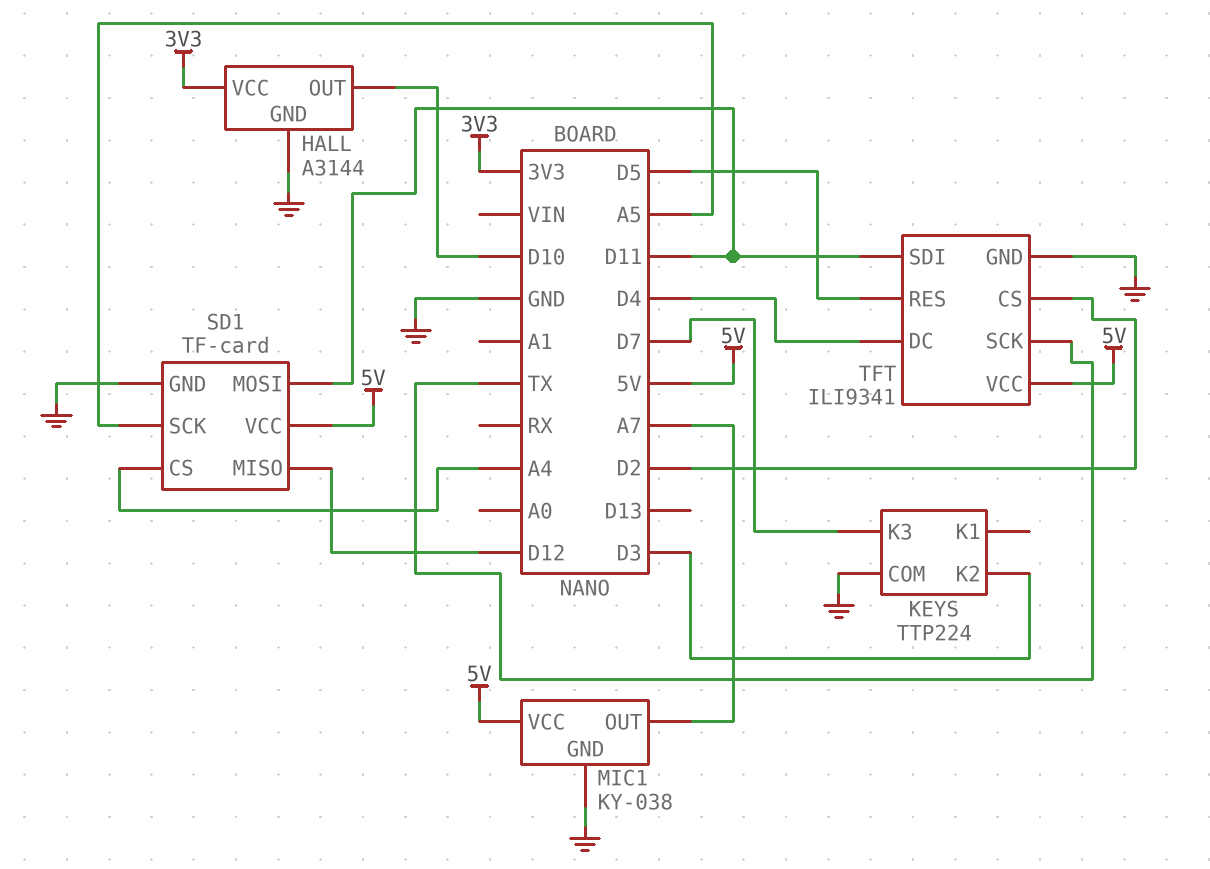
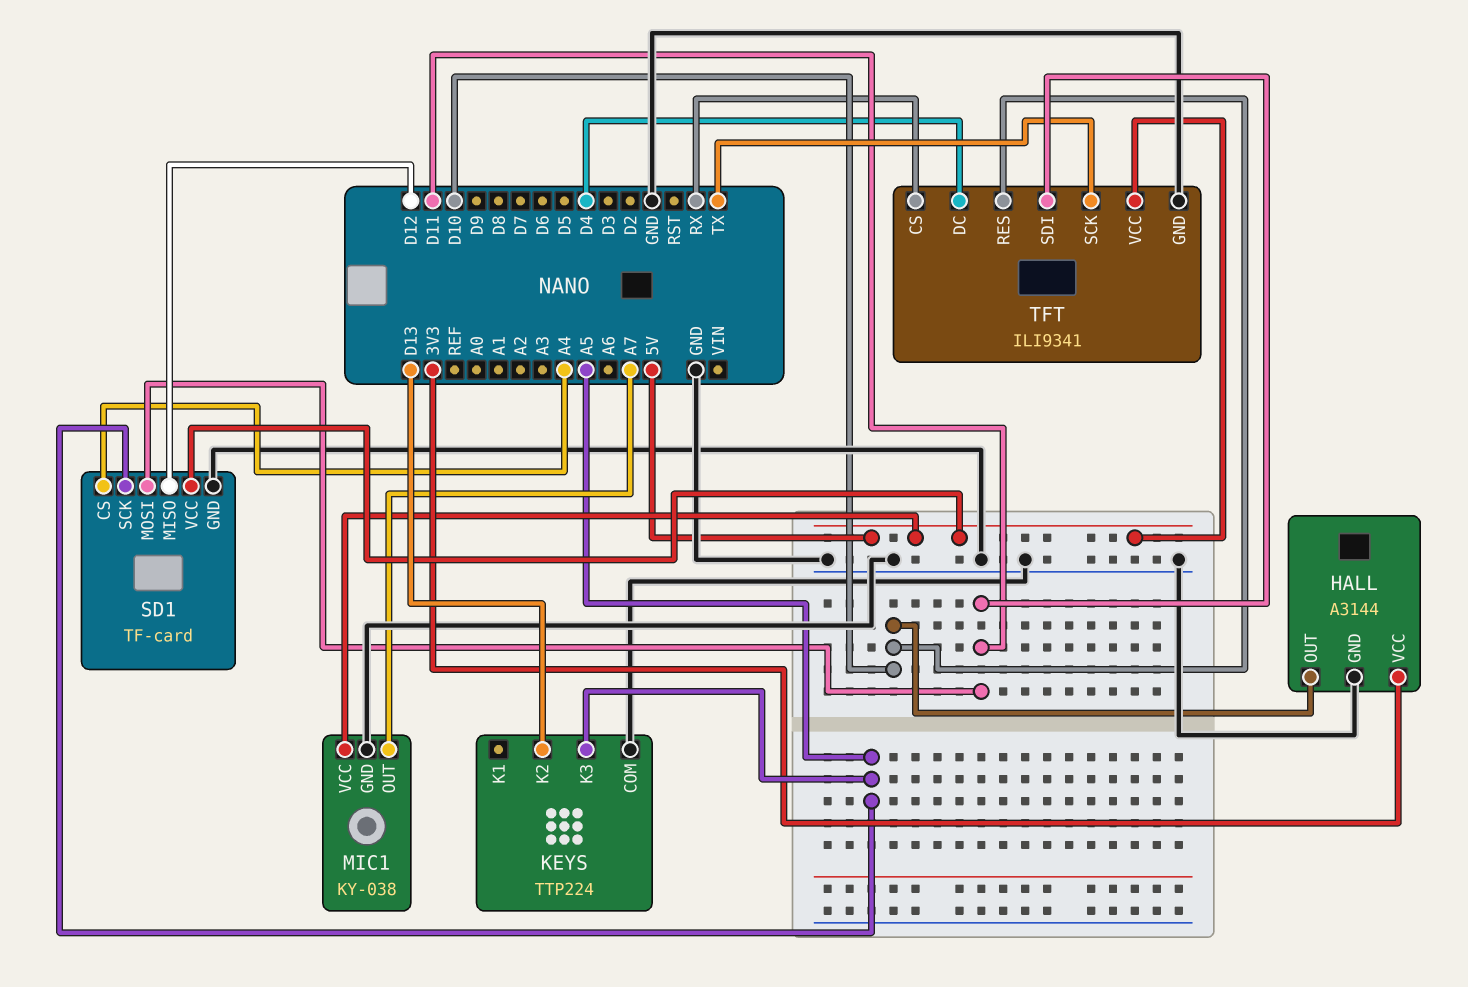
KEYS pin K2: D3 -> D13
KEYS pin K3: D7 -> A5
TFT pin CS: D2 -> RX
TFT pin RES: D5 -> D10

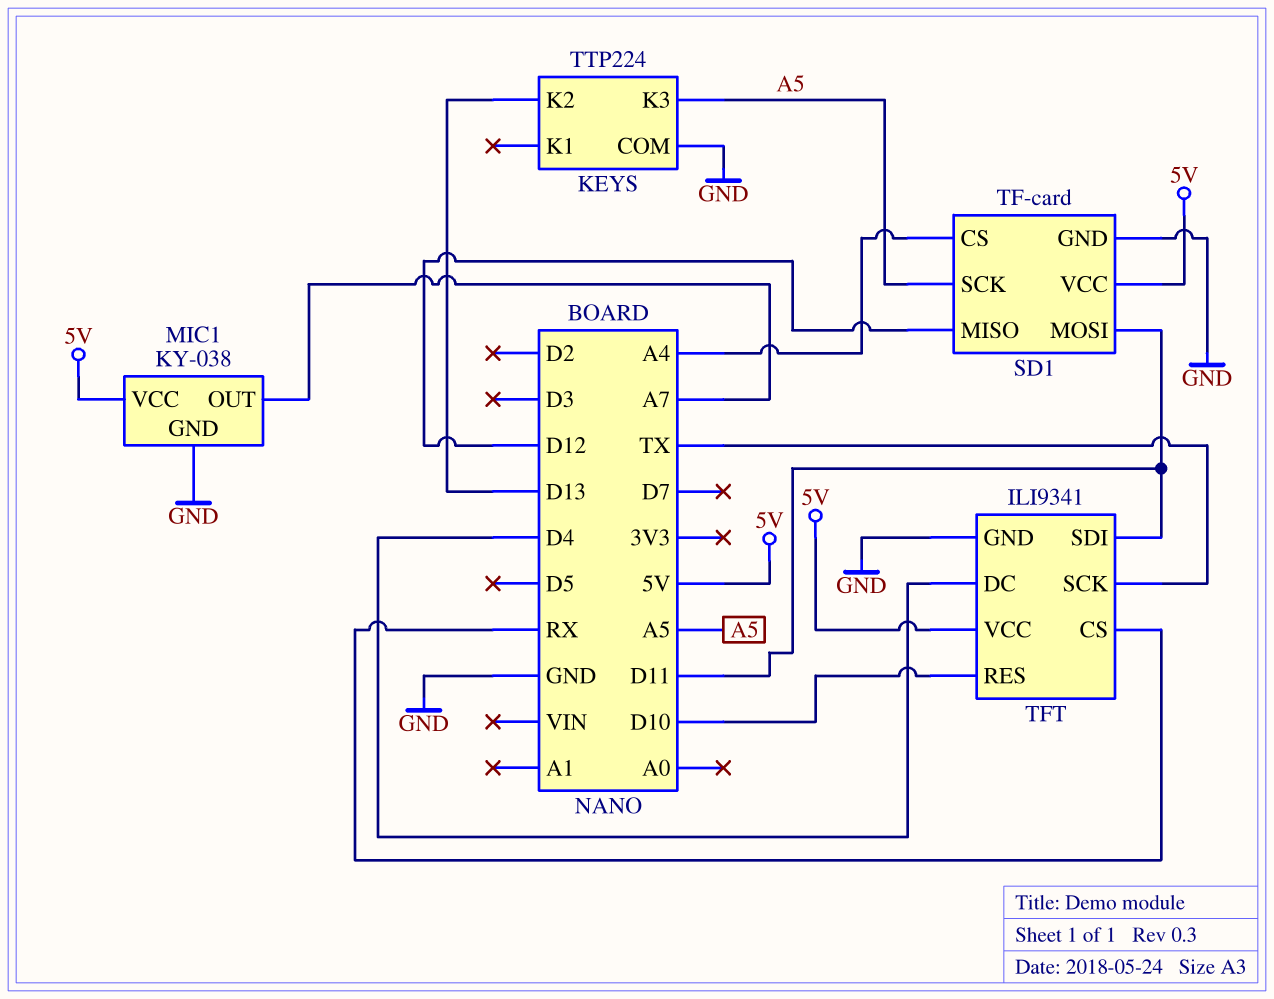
HALL: A3144 -> none
HALL pin GND: GND -> none
HALL pin OUT: D10 -> none
HALL pin VCC: 3V3 -> none

